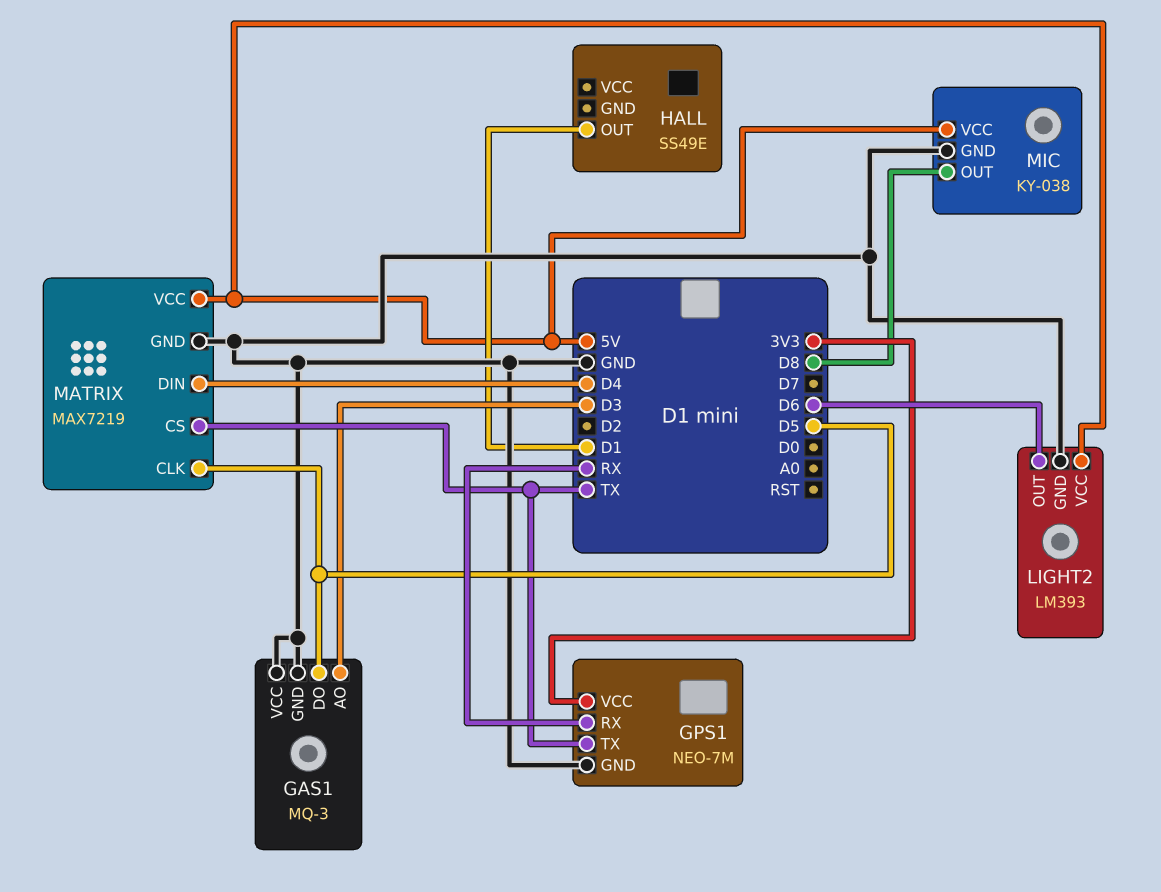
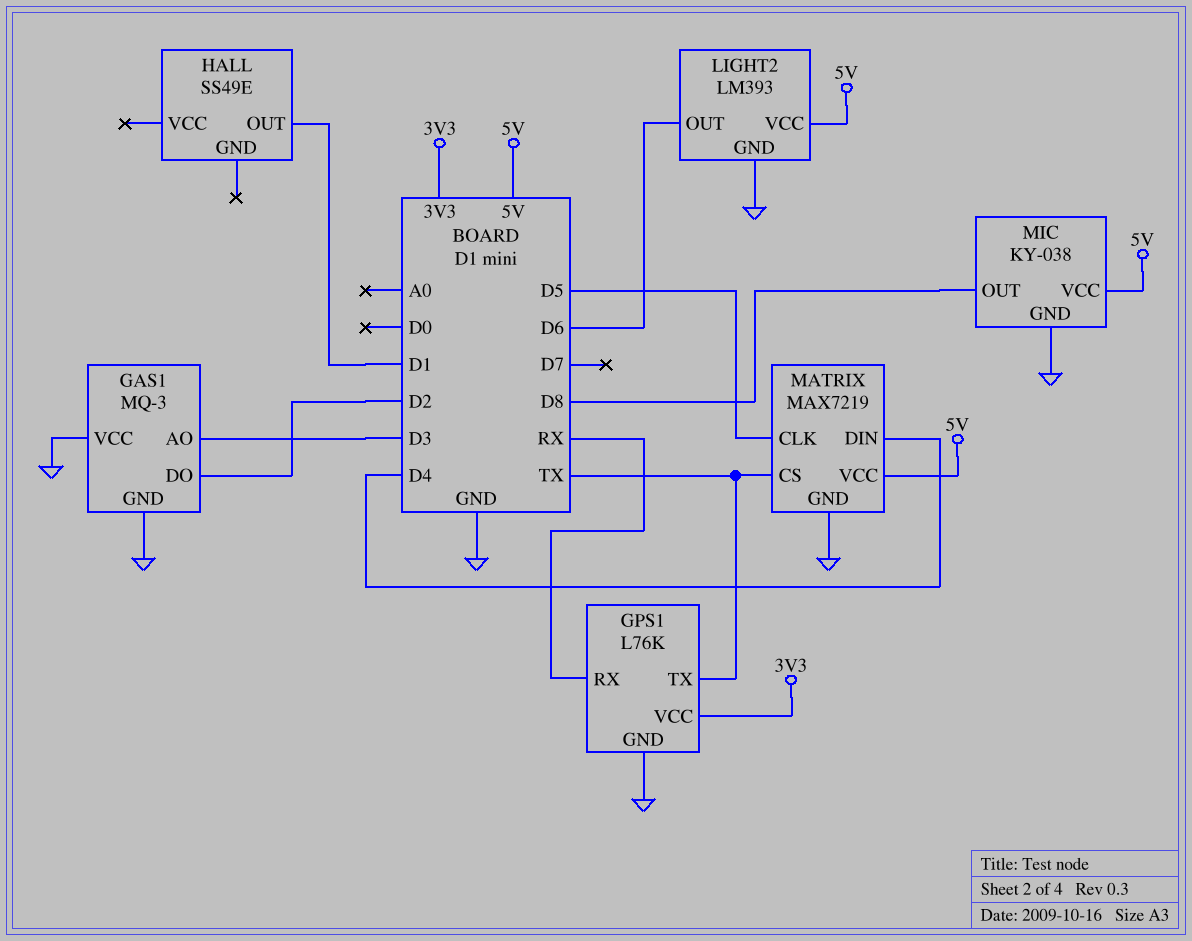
GAS1 pin DO: D5 -> D2
GPS1: NEO-7M -> L76K

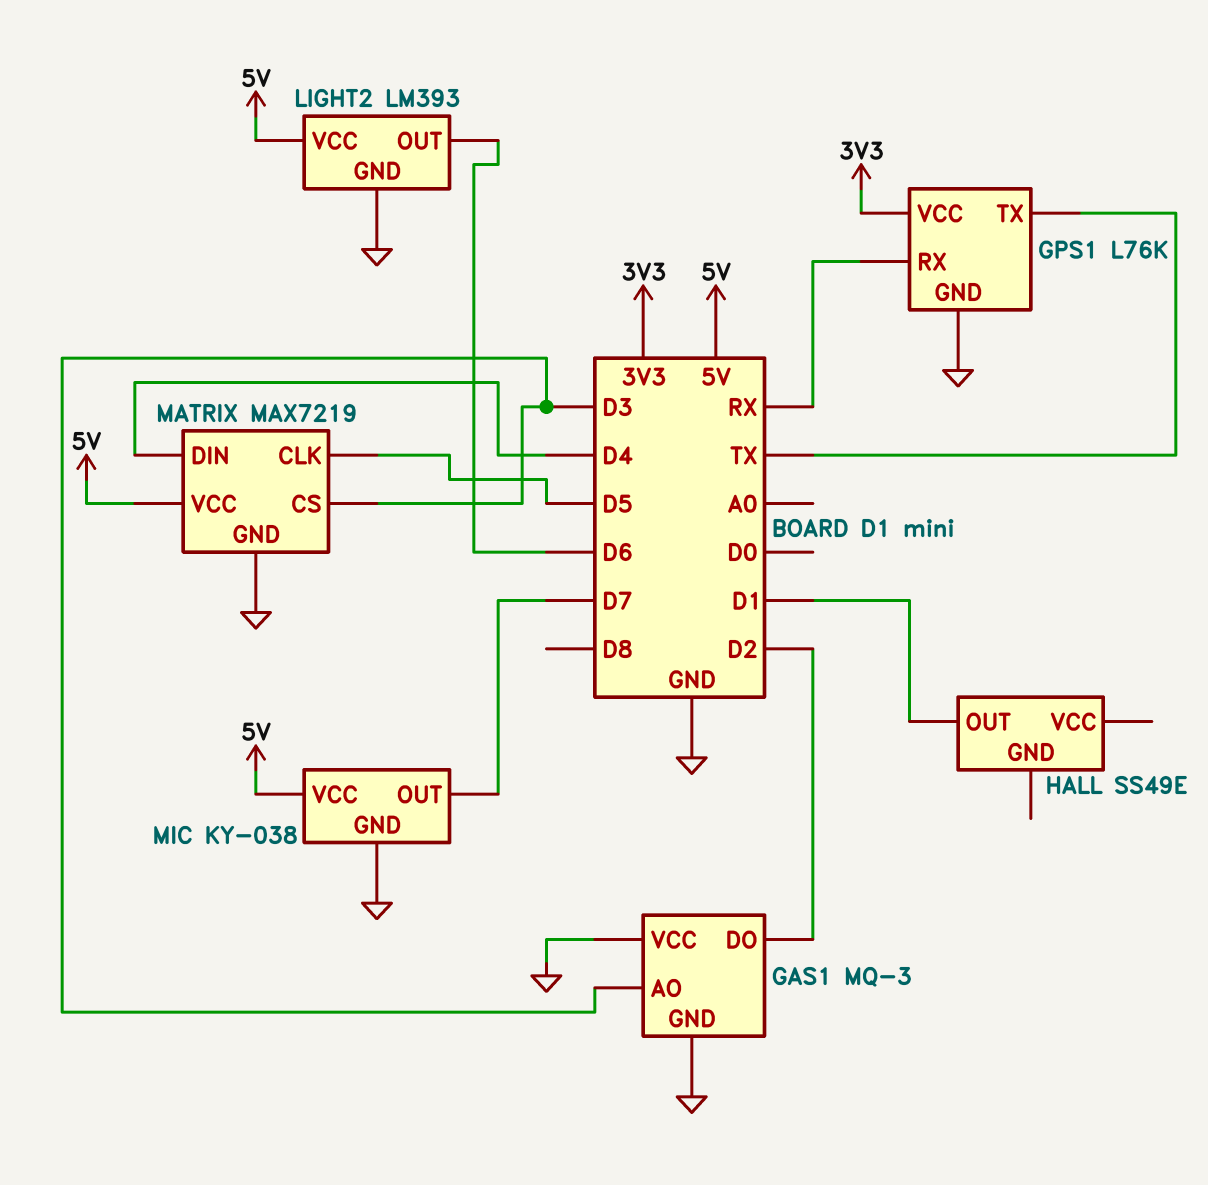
MATRIX pin CS: TX -> D3
MIC pin OUT: D8 -> D7

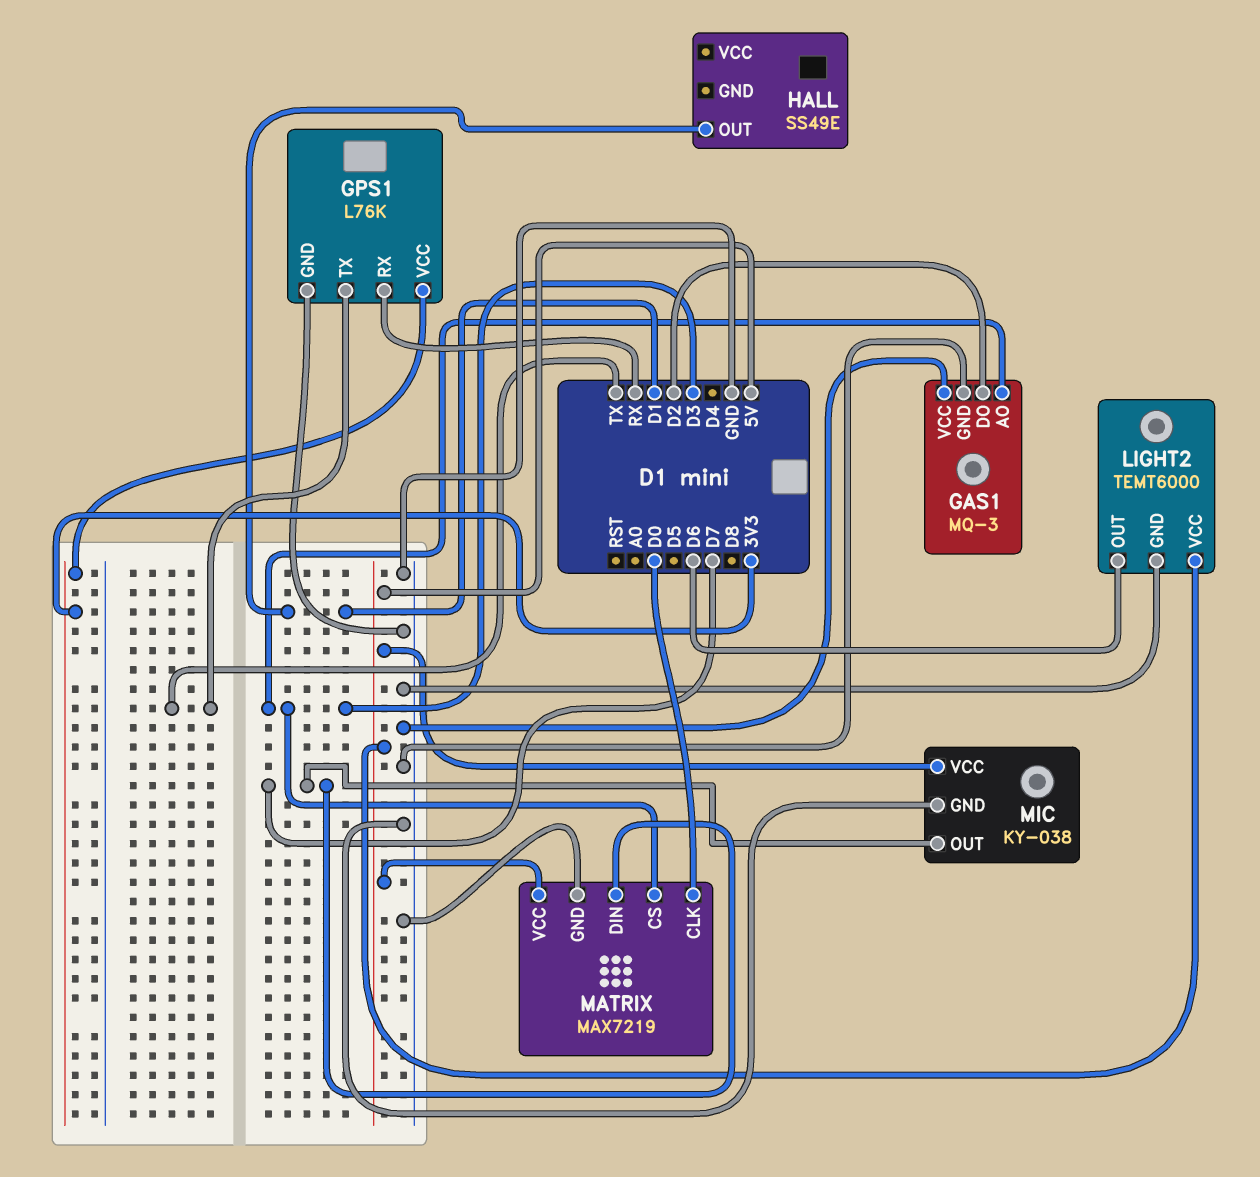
LIGHT2: LM393 -> TEMT6000
MATRIX pin CLK: D5 -> D0
MATRIX pin DIN: D4 -> D7

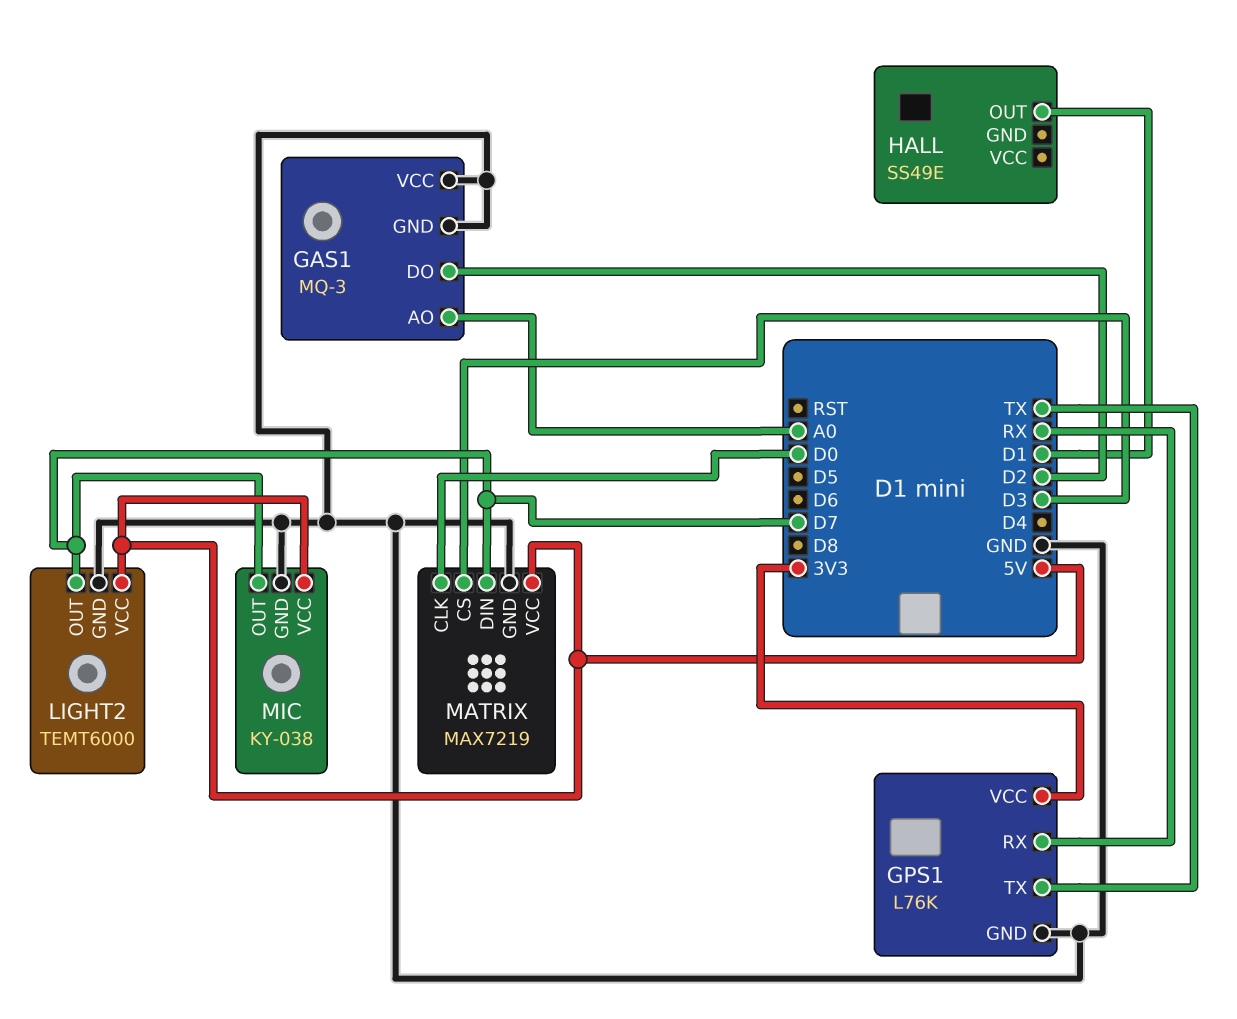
GAS1 pin AO: D3 -> A0
LIGHT2 pin OUT: D6 -> D7

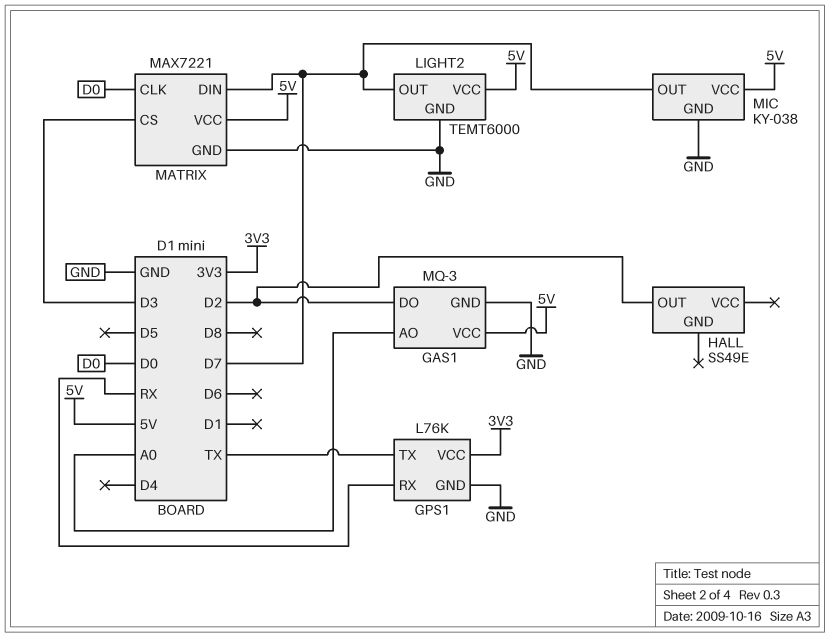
GAS1 pin VCC: GND -> 5V
HALL pin OUT: D1 -> D2
MATRIX: MAX7219 -> MAX7221

